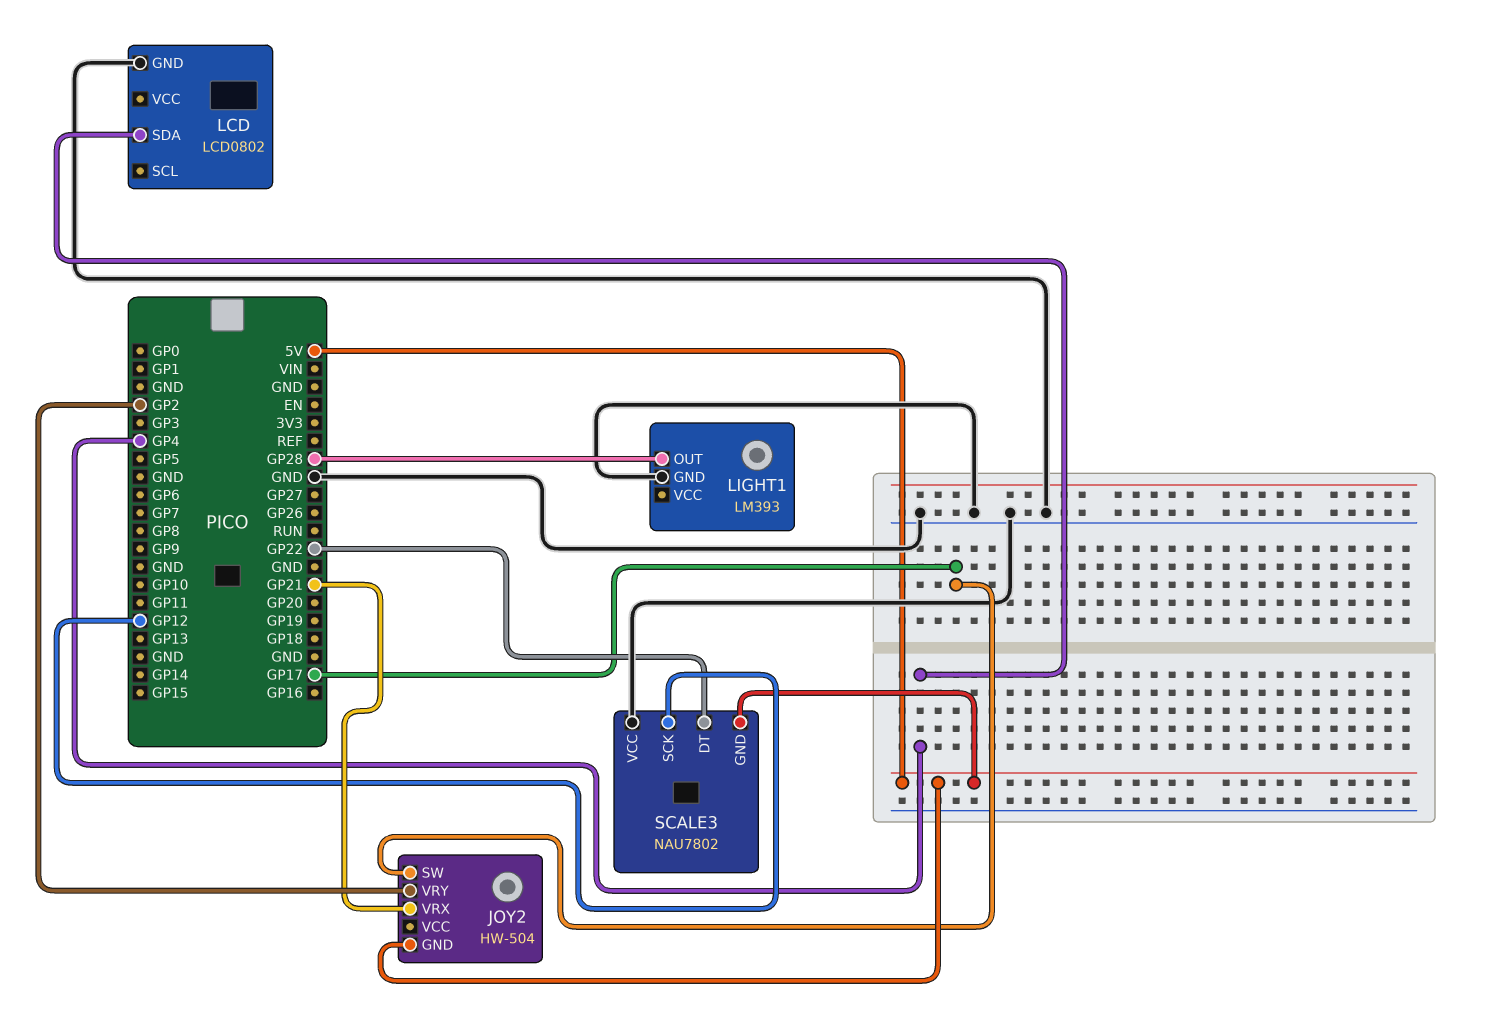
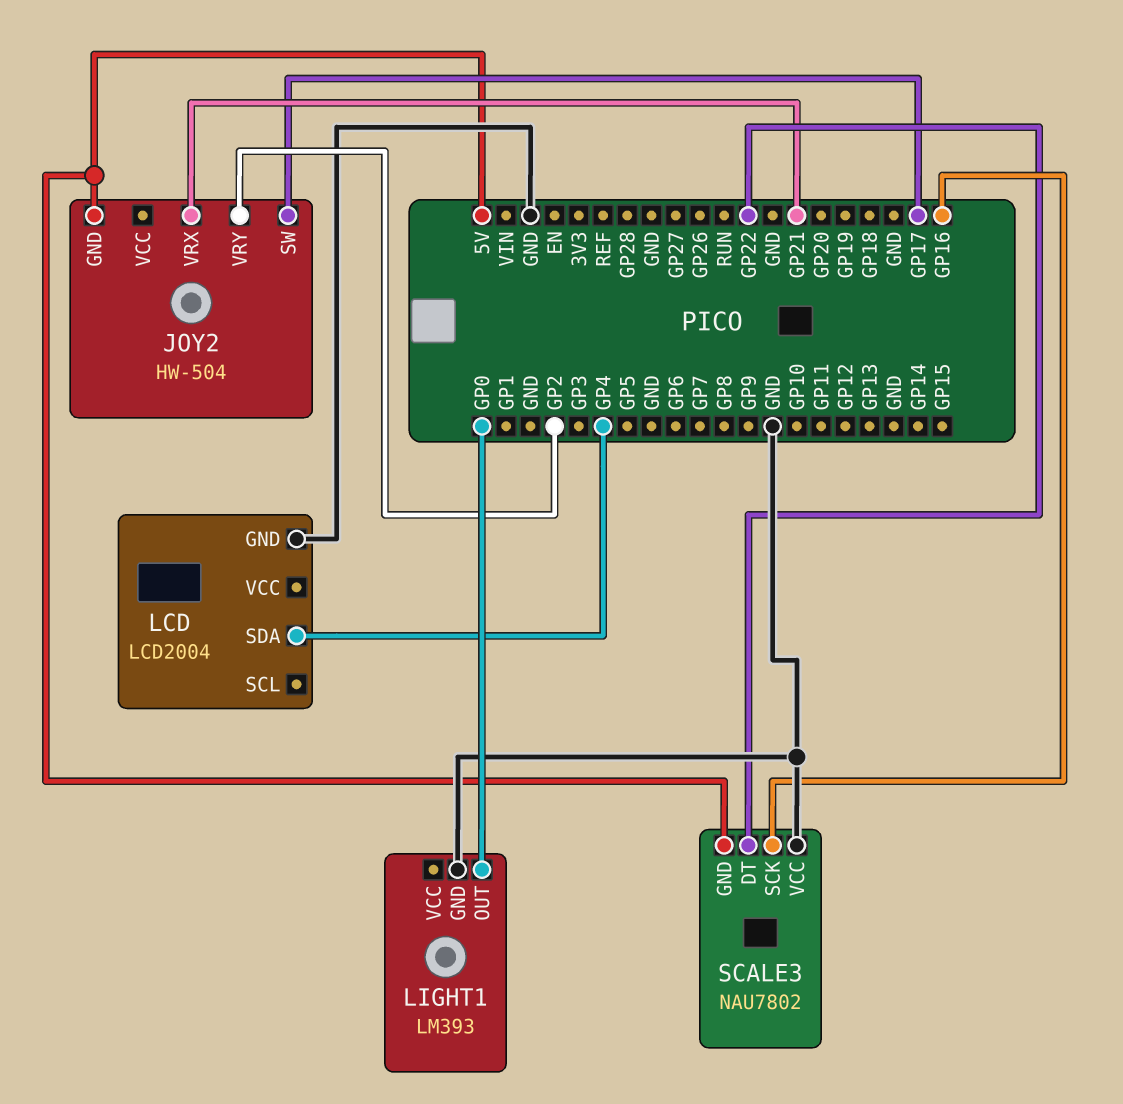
LCD: LCD0802 -> LCD2004
LIGHT1 pin OUT: GP28 -> GP0
SCALE3 pin SCK: GP12 -> GP16

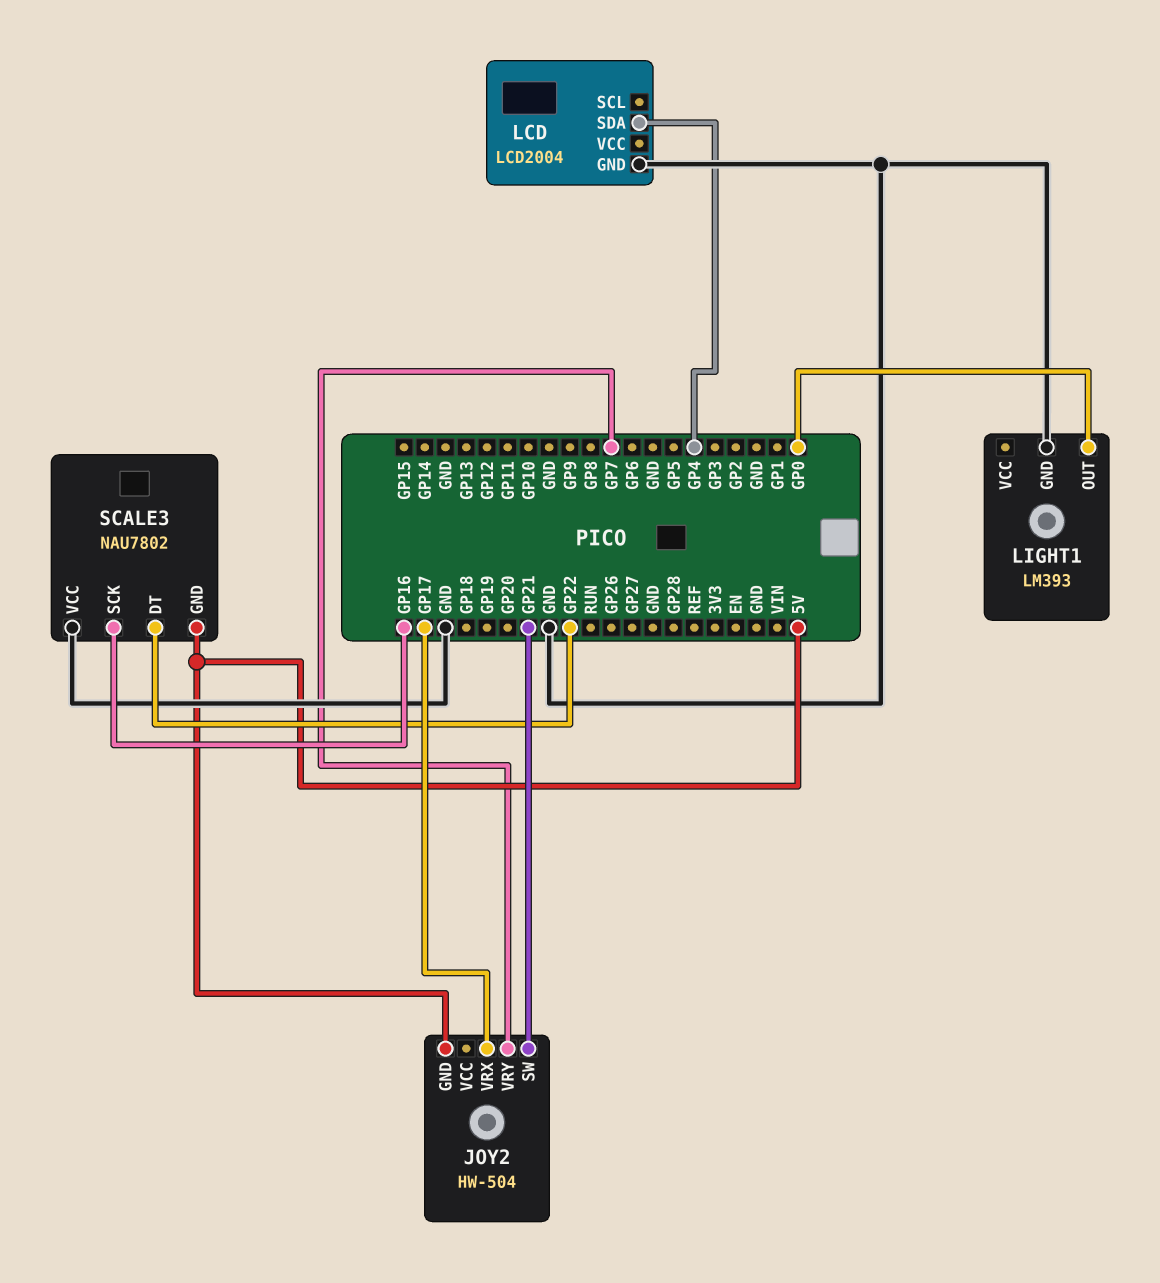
JOY2 pin SW: GP17 -> GP21
JOY2 pin VRX: GP21 -> GP17
JOY2 pin VRY: GP2 -> GP7

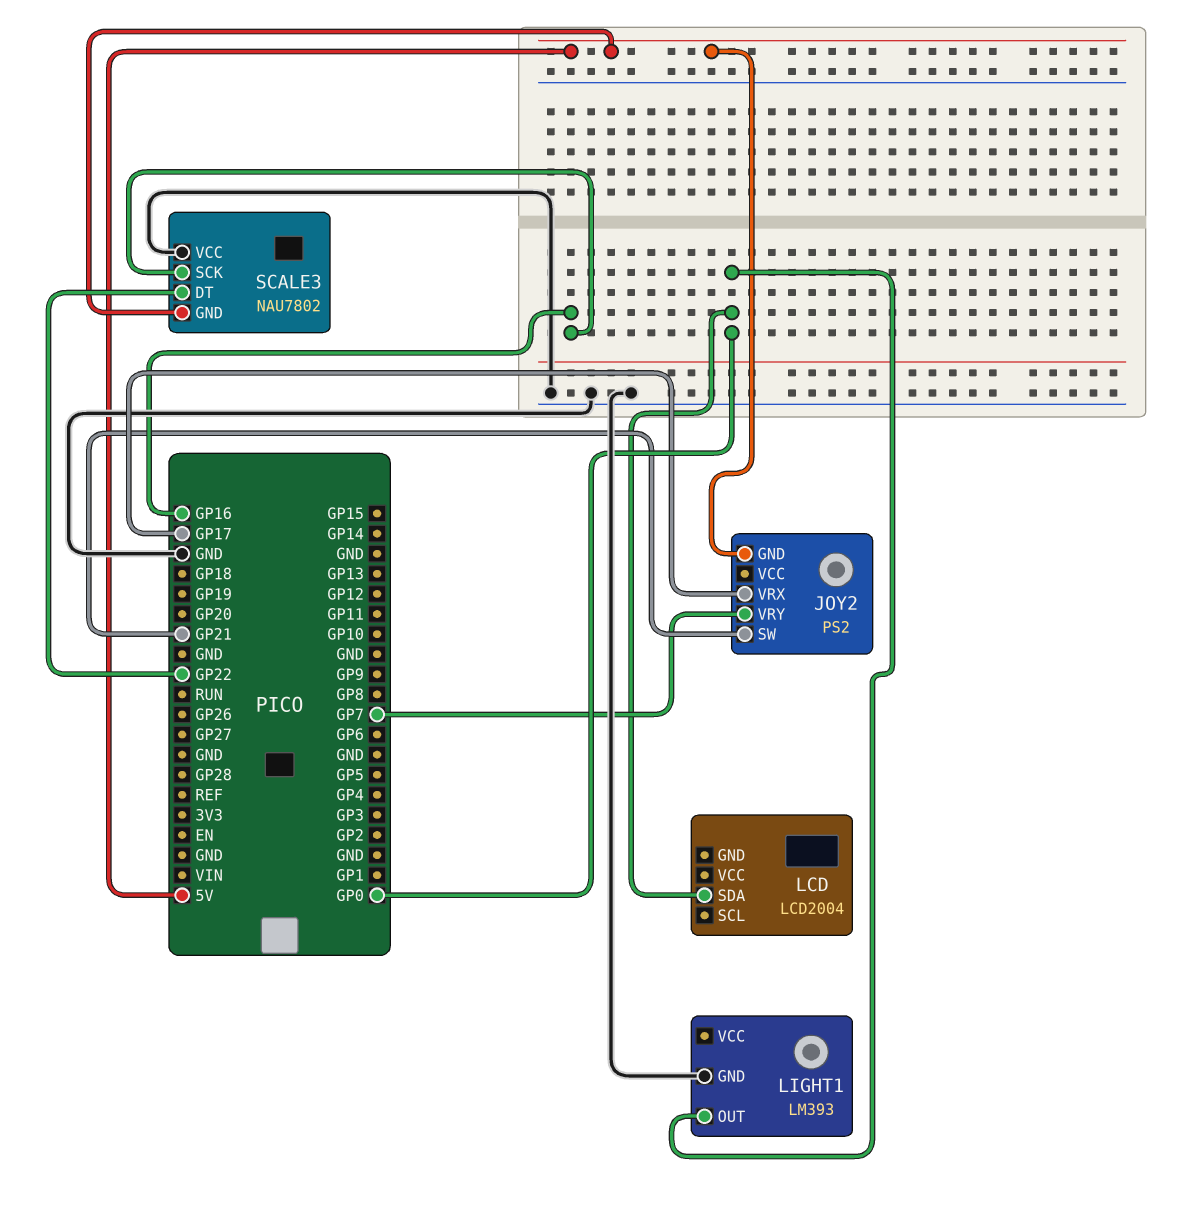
JOY2: HW-504 -> PS2
LCD pin GND: GND -> none
LCD pin SDA: GP4 -> GP0

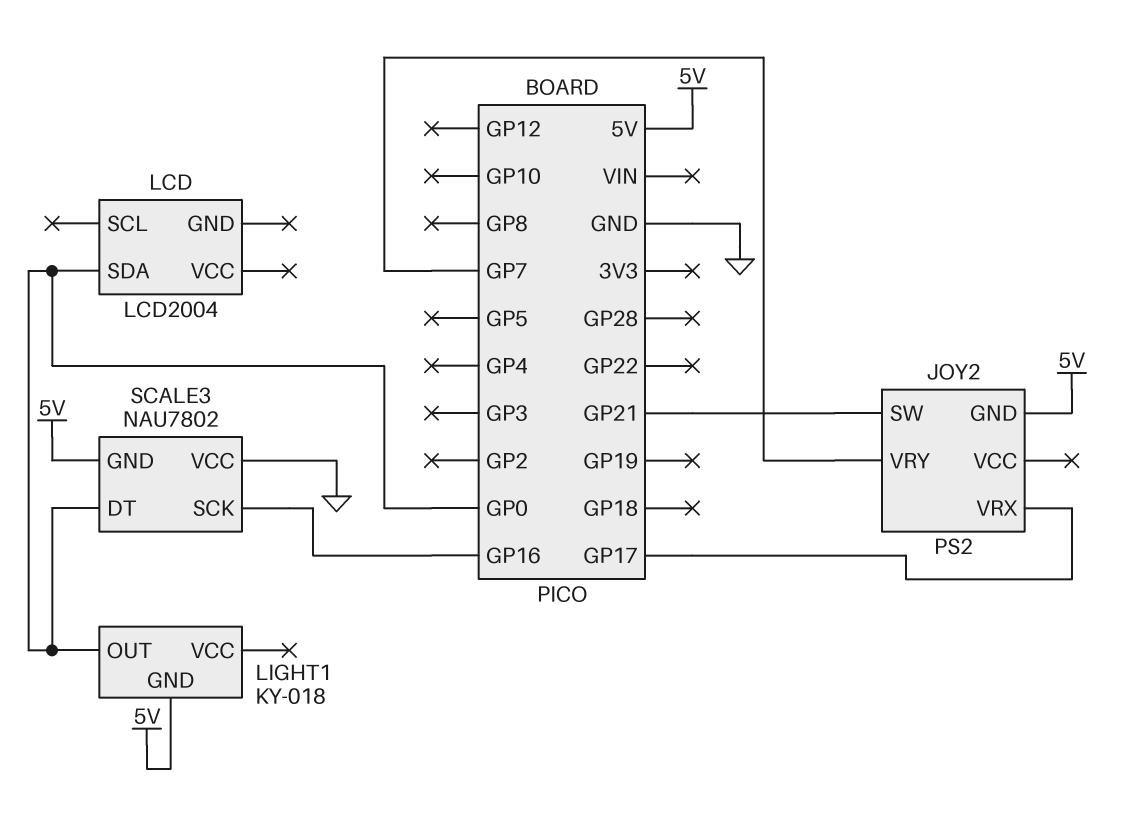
LIGHT1: LM393 -> KY-018
LIGHT1 pin GND: GND -> 5V
SCALE3 pin DT: GP22 -> GP0

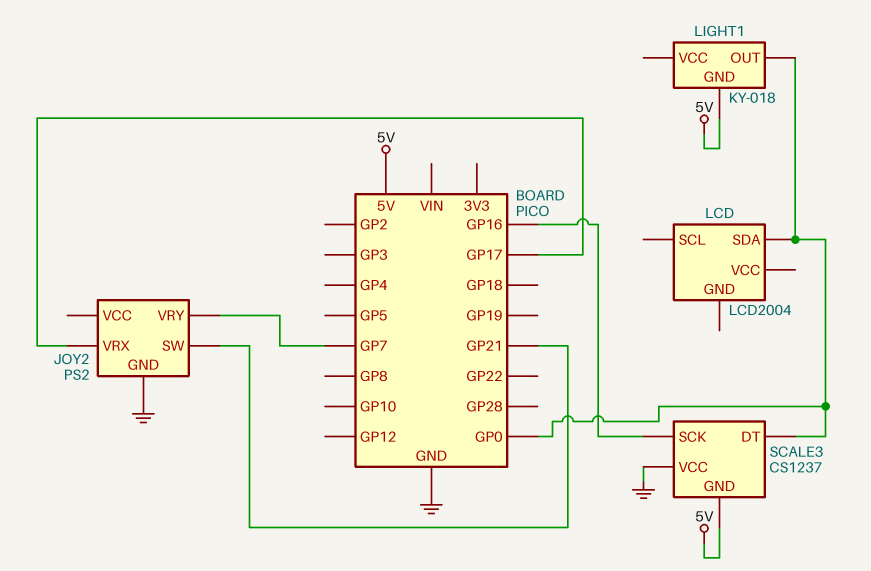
JOY2 pin GND: 5V -> GND
SCALE3: NAU7802 -> CS1237

